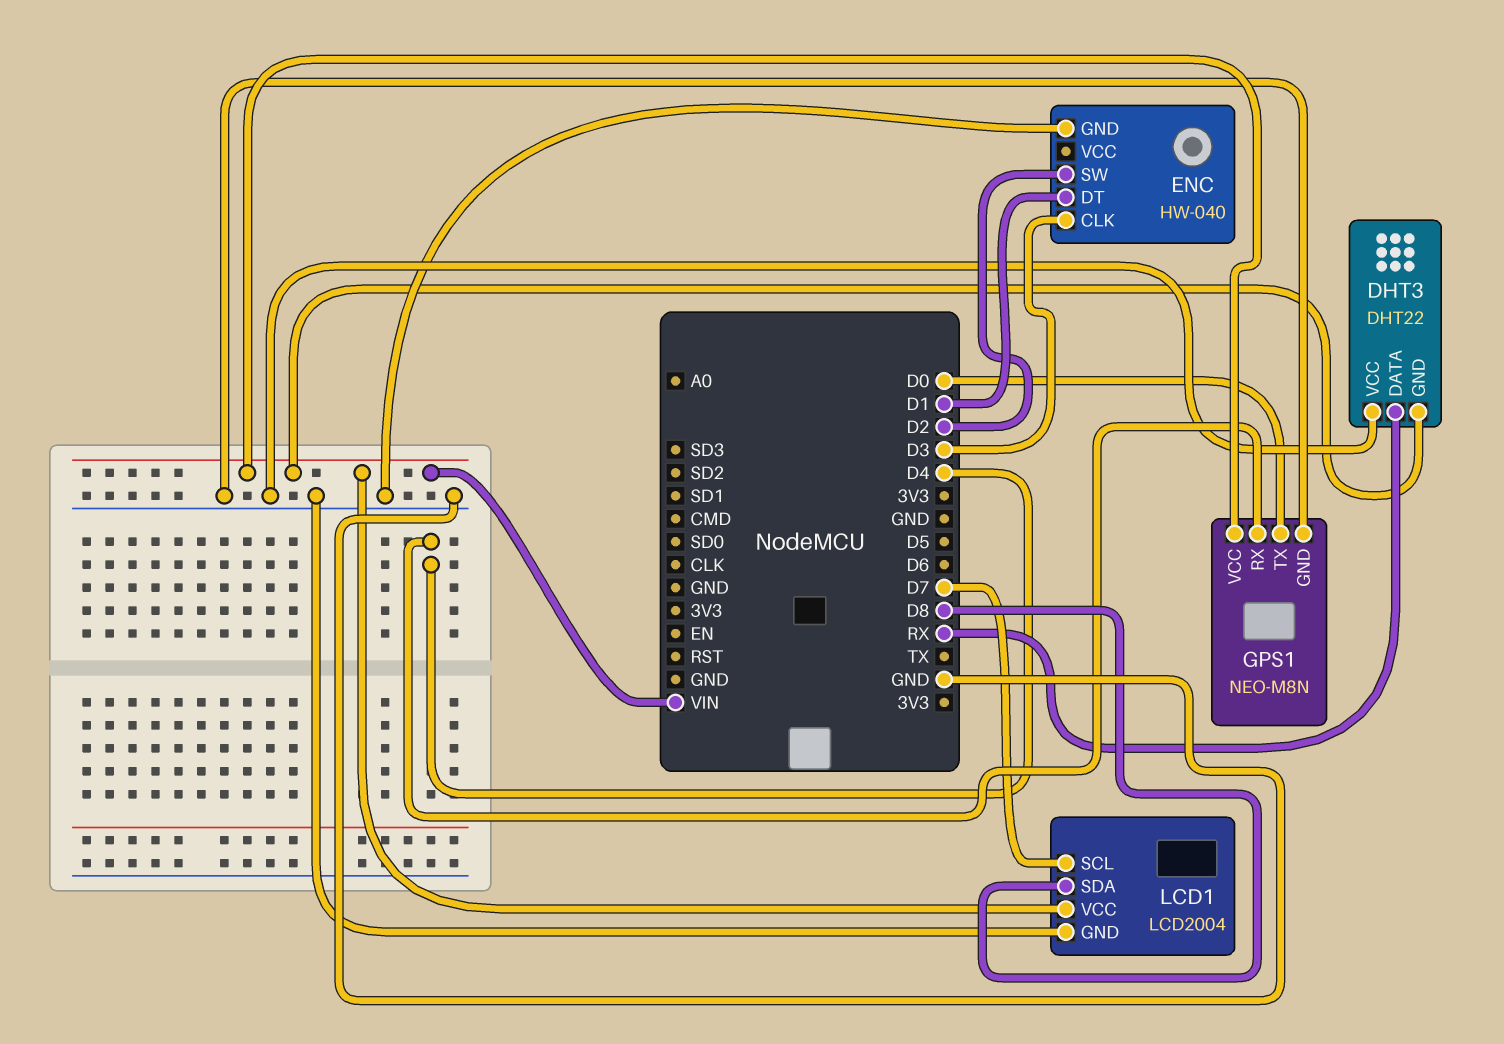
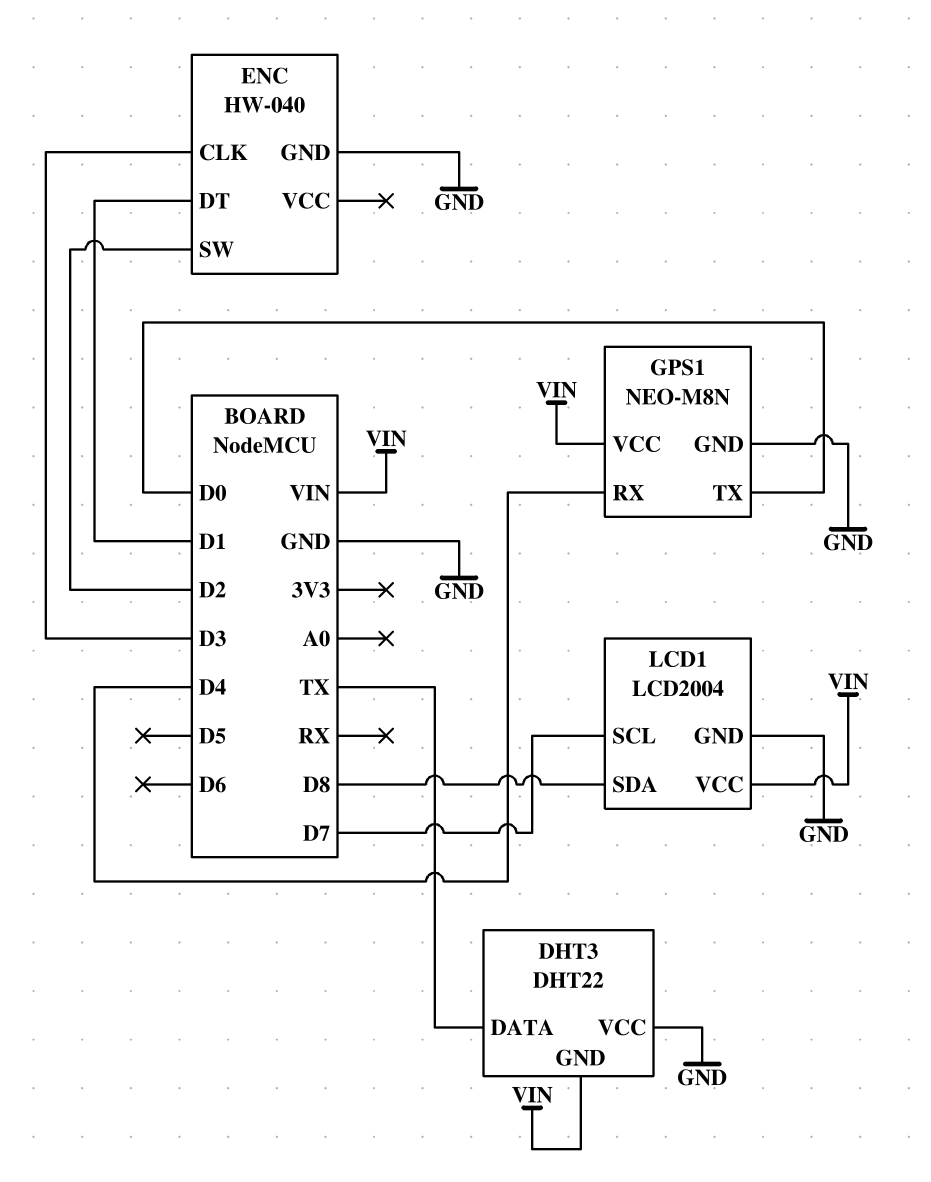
DHT3 pin DATA: RX -> TX

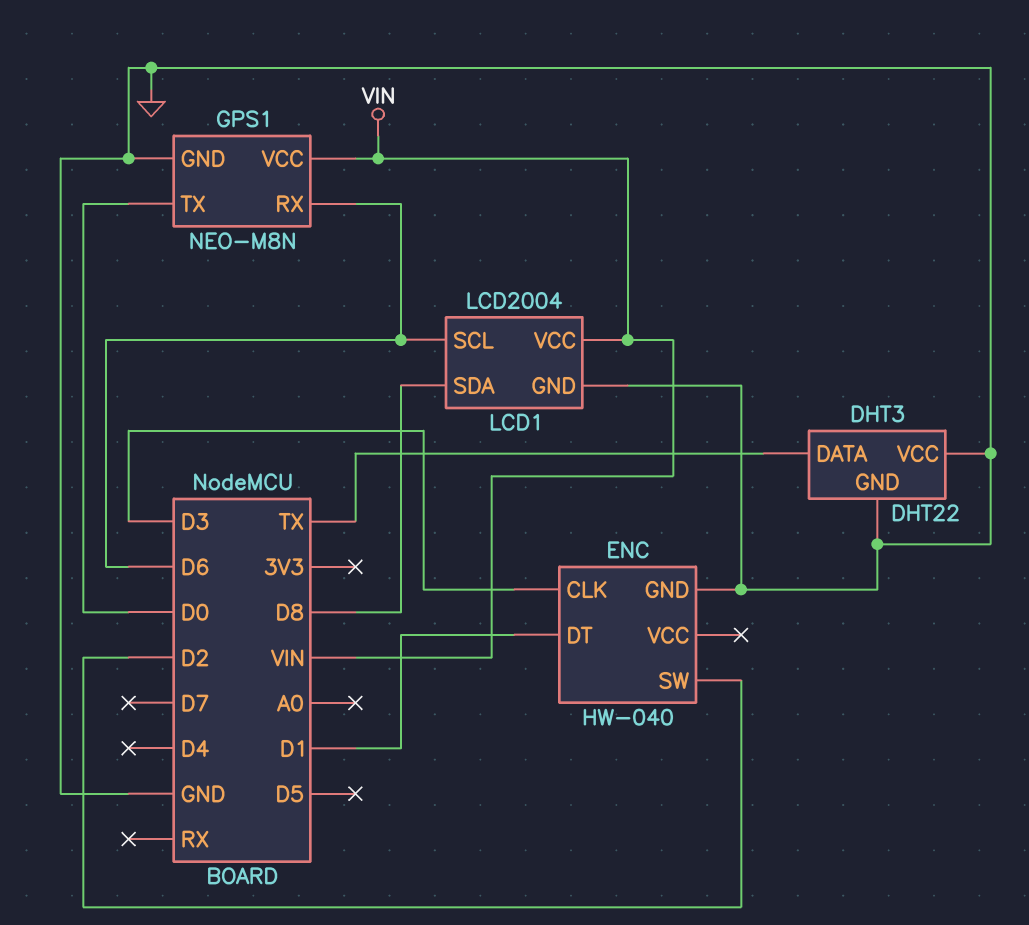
DHT3 pin GND: VIN -> GND
GPS1 pin RX: D4 -> D6
LCD1 pin SCL: D7 -> D6

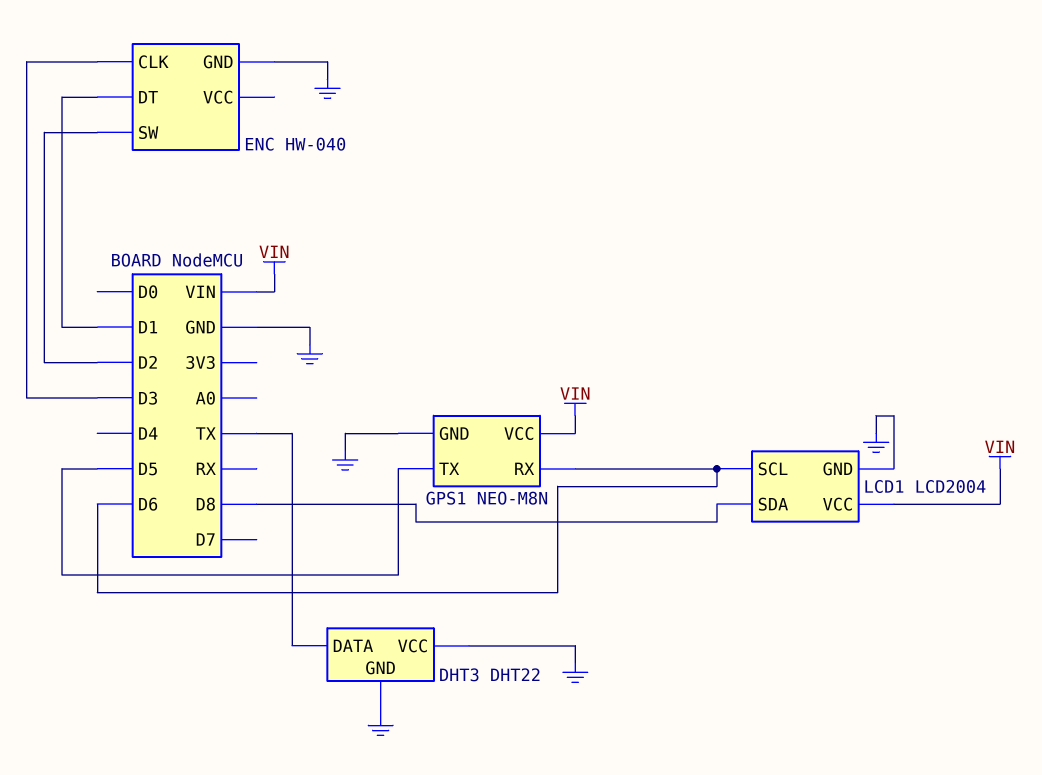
GPS1 pin TX: D0 -> D5

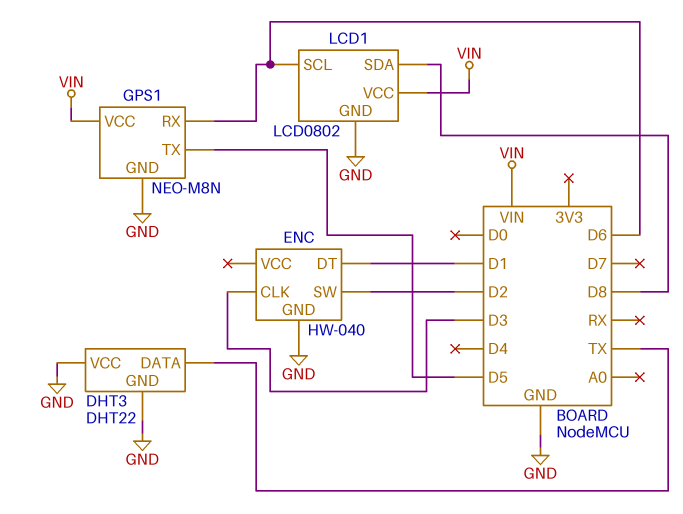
LCD1: LCD2004 -> LCD0802

